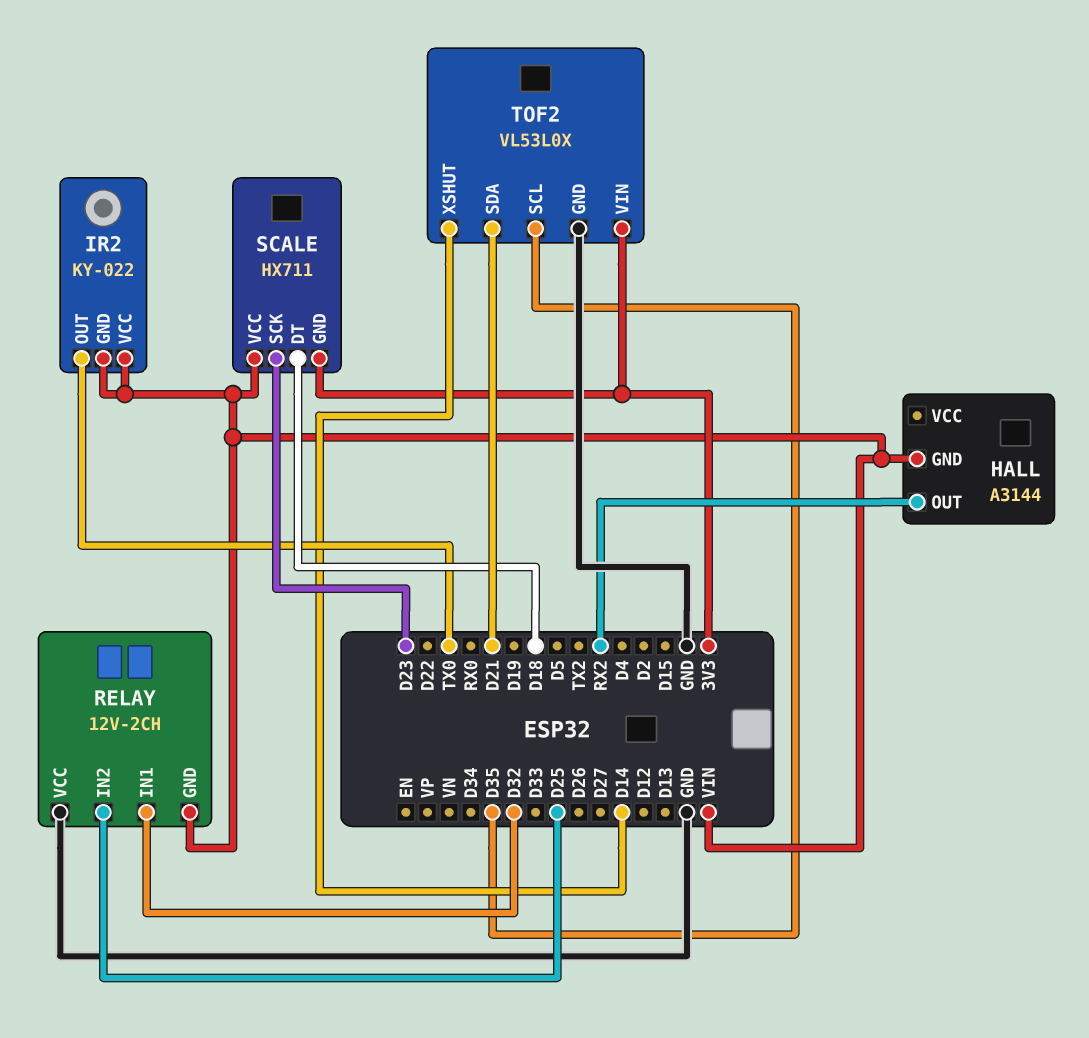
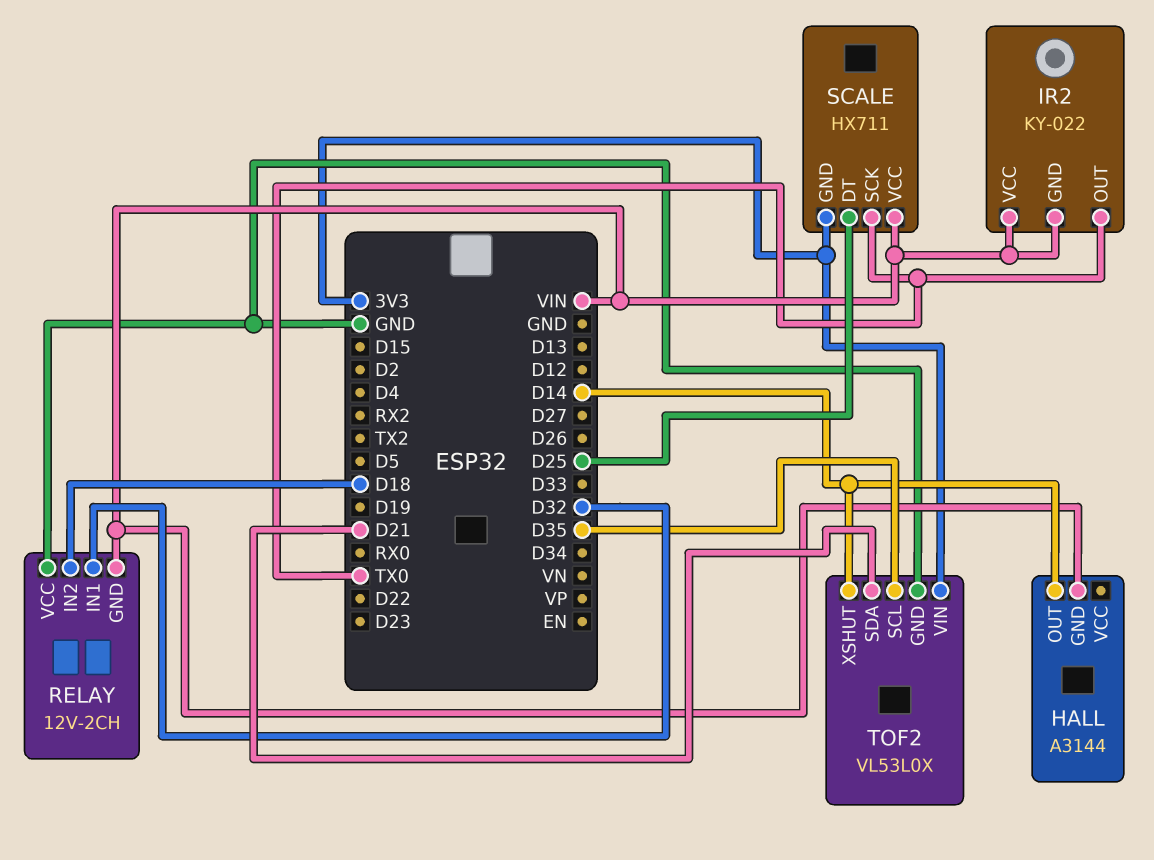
HALL pin OUT: RX2 -> D14
RELAY pin IN2: D25 -> D18
SCALE pin DT: D18 -> D25
SCALE pin SCK: D23 -> TX0

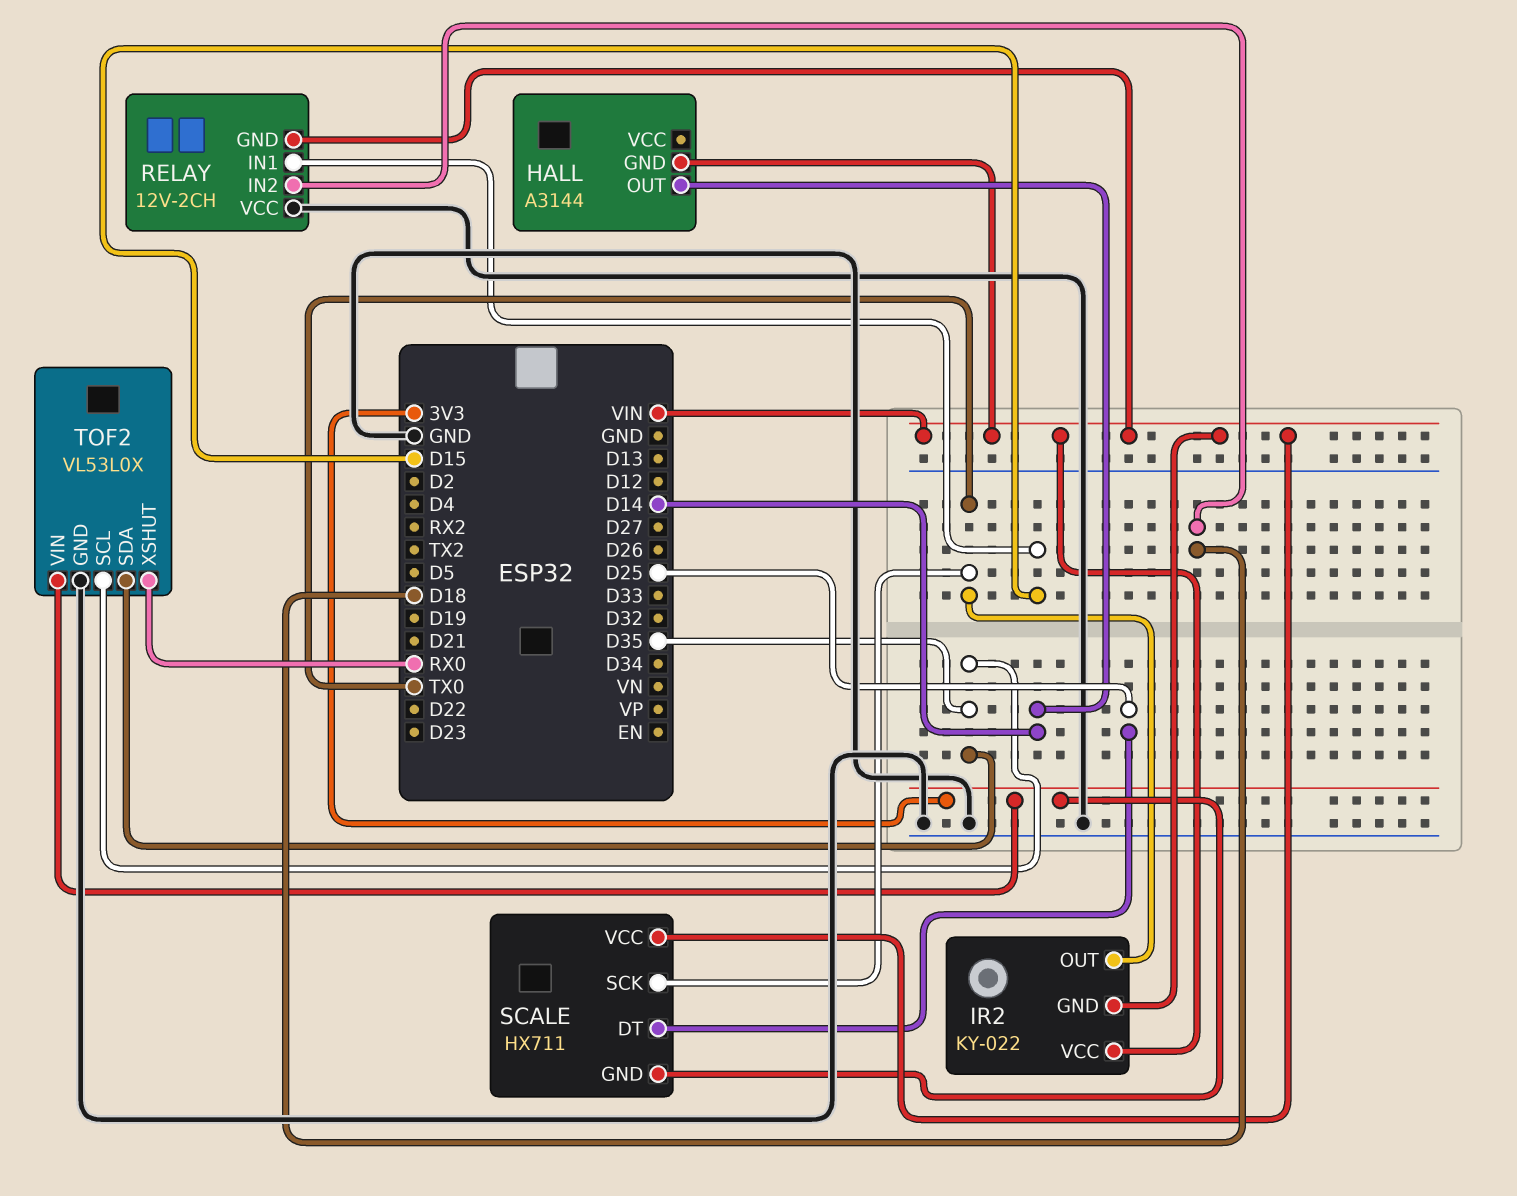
RELAY pin IN1: D32 -> D15
TOF2 pin SDA: D21 -> D35
TOF2 pin XSHUT: D14 -> RX0

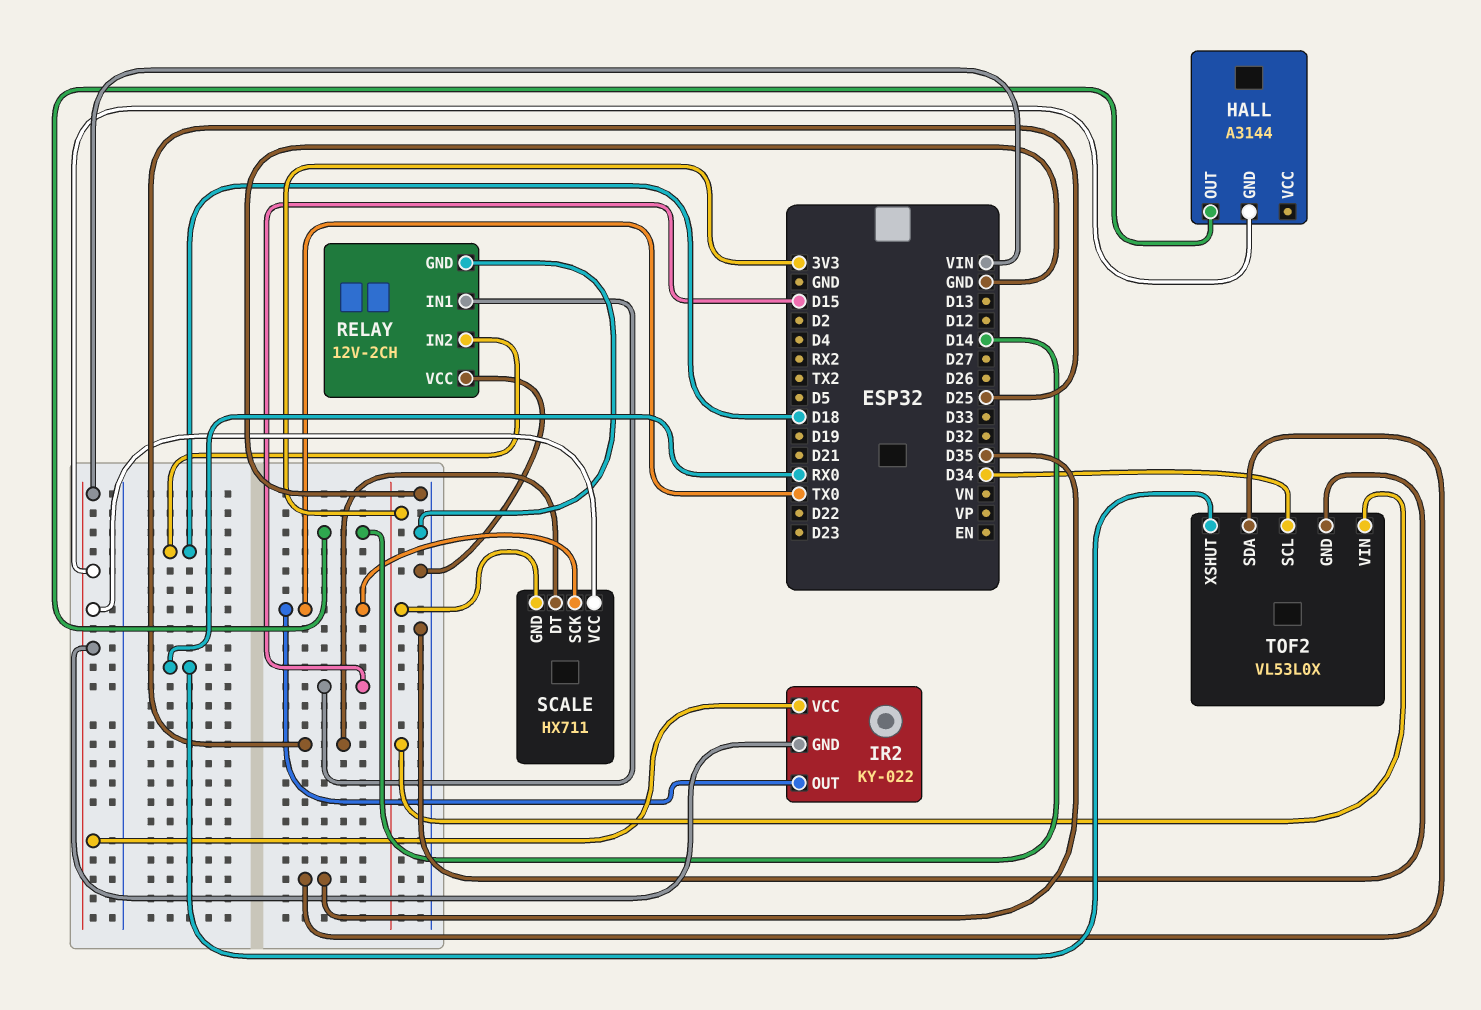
RELAY pin GND: VIN -> GND
TOF2 pin SCL: D35 -> D34

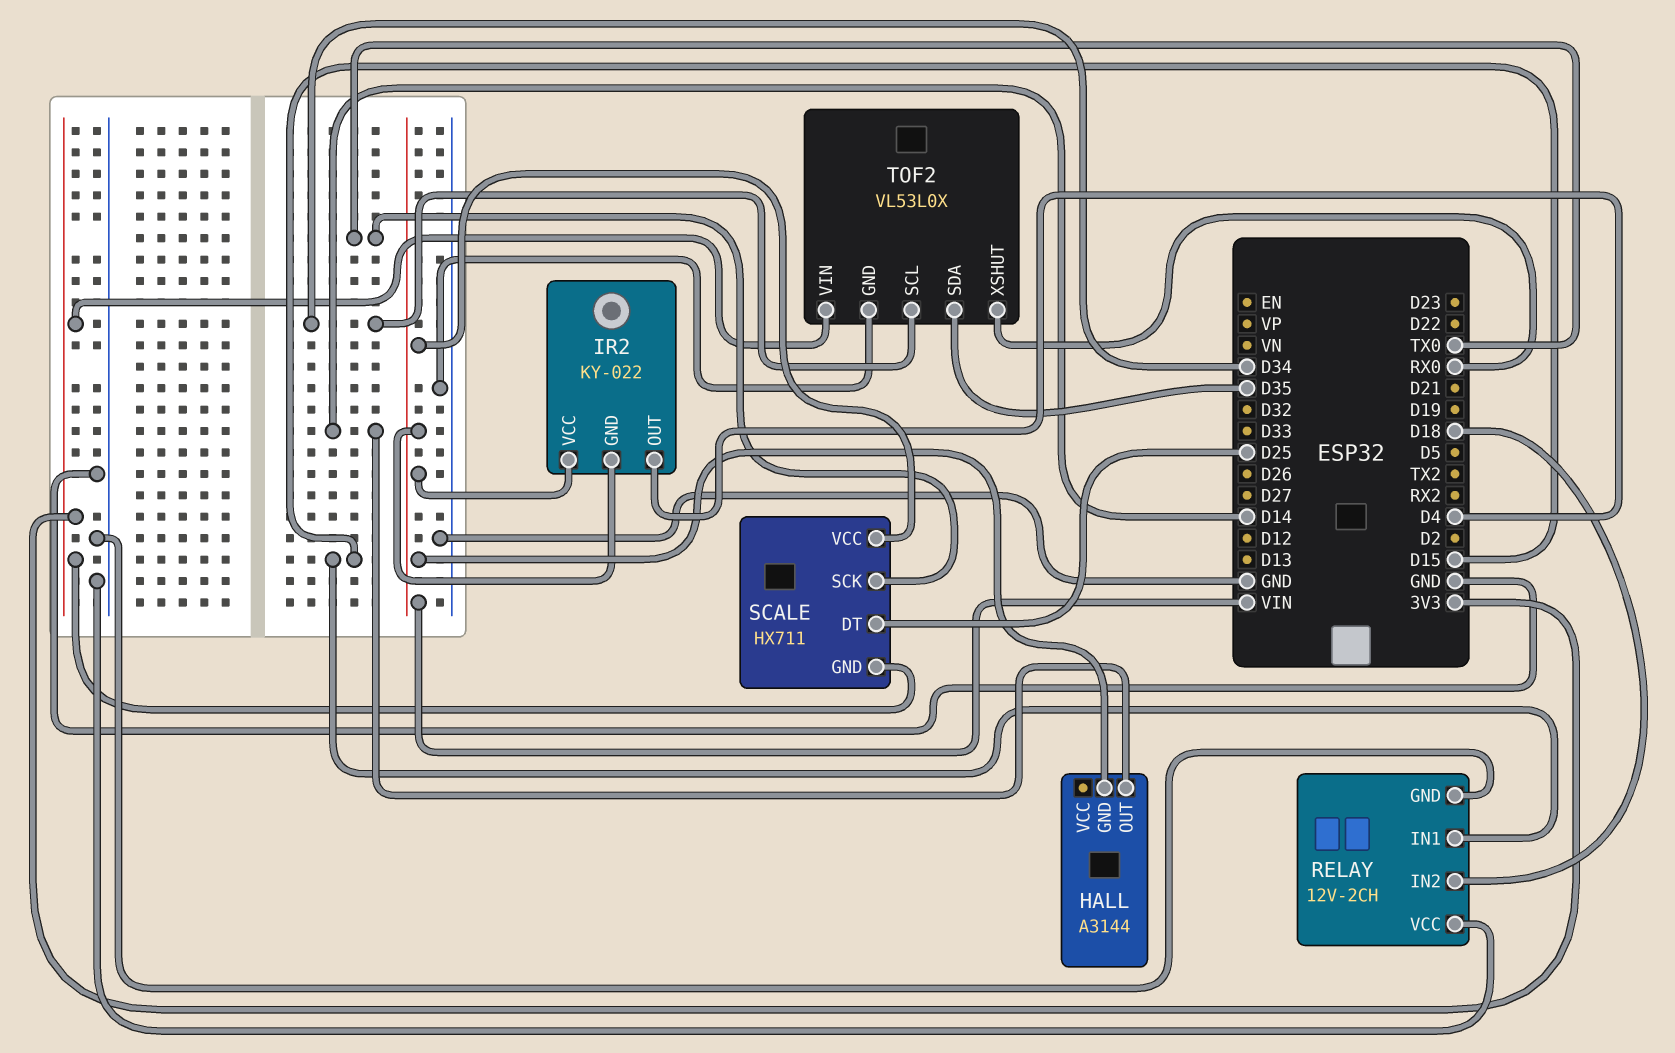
IR2 pin OUT: TX0 -> D4

